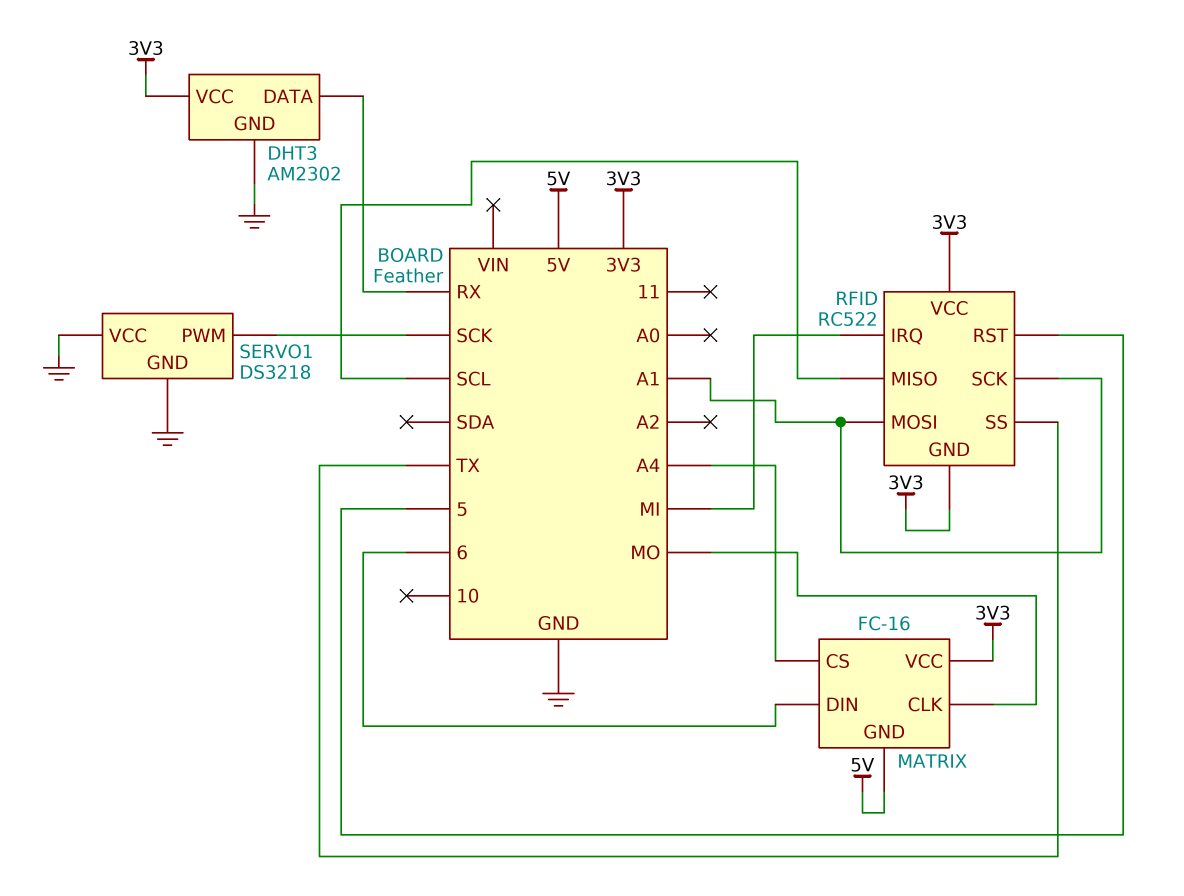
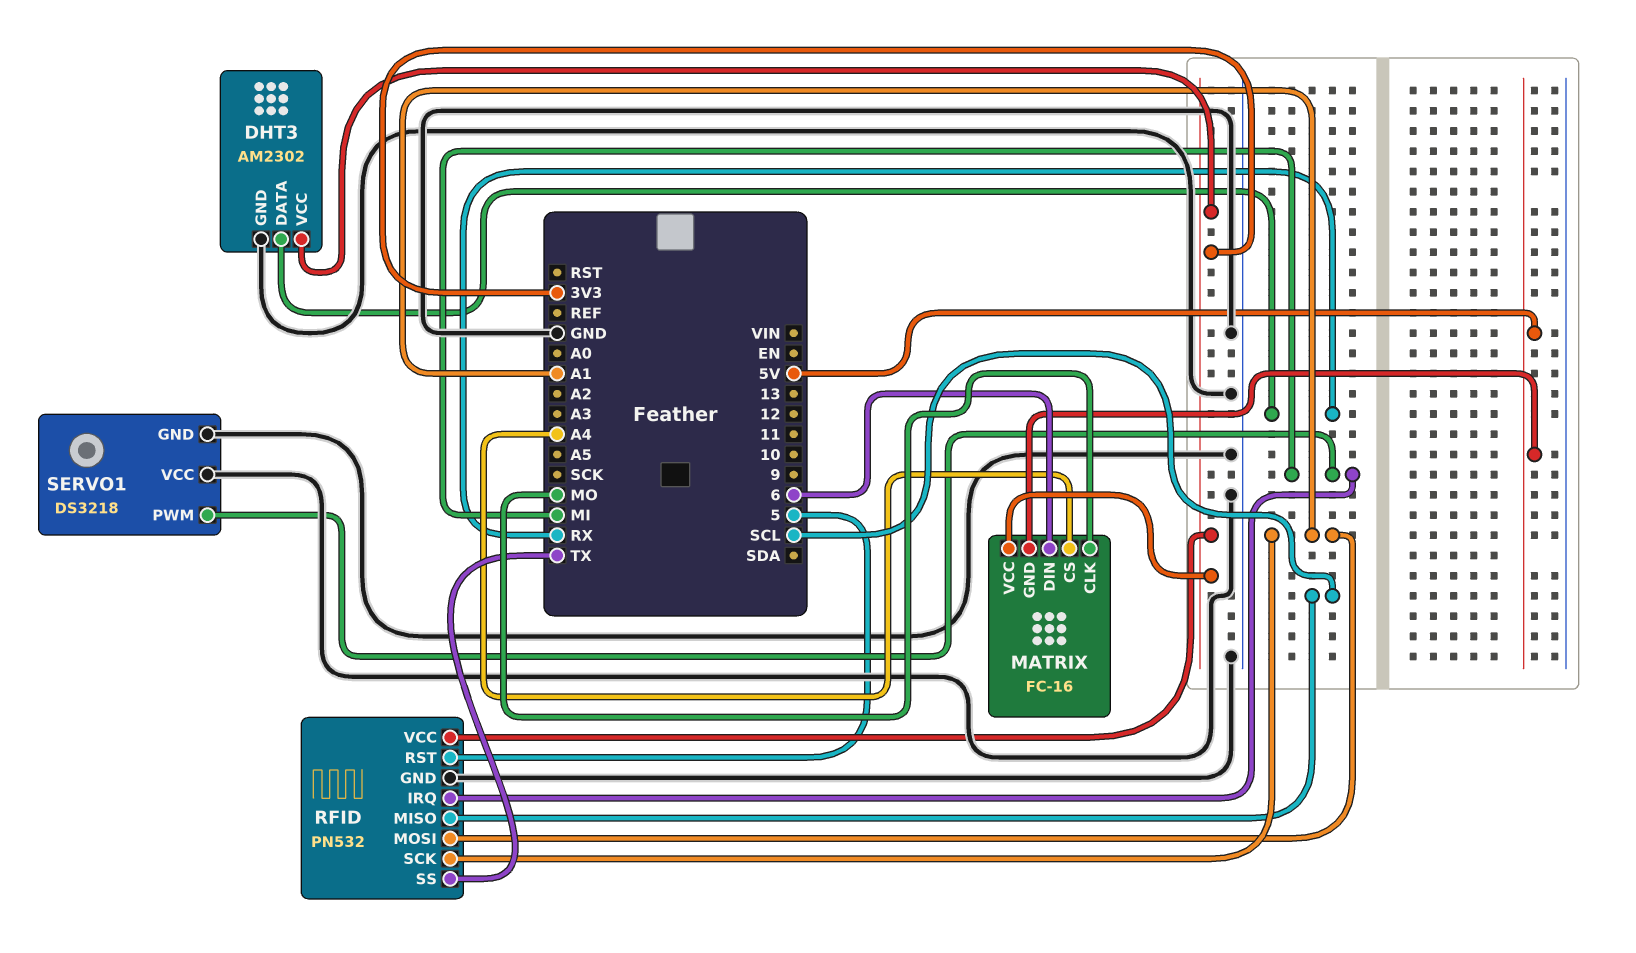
RFID: RC522 -> PN532
RFID pin GND: 3V3 -> GND
SERVO1 pin PWM: SCK -> MI

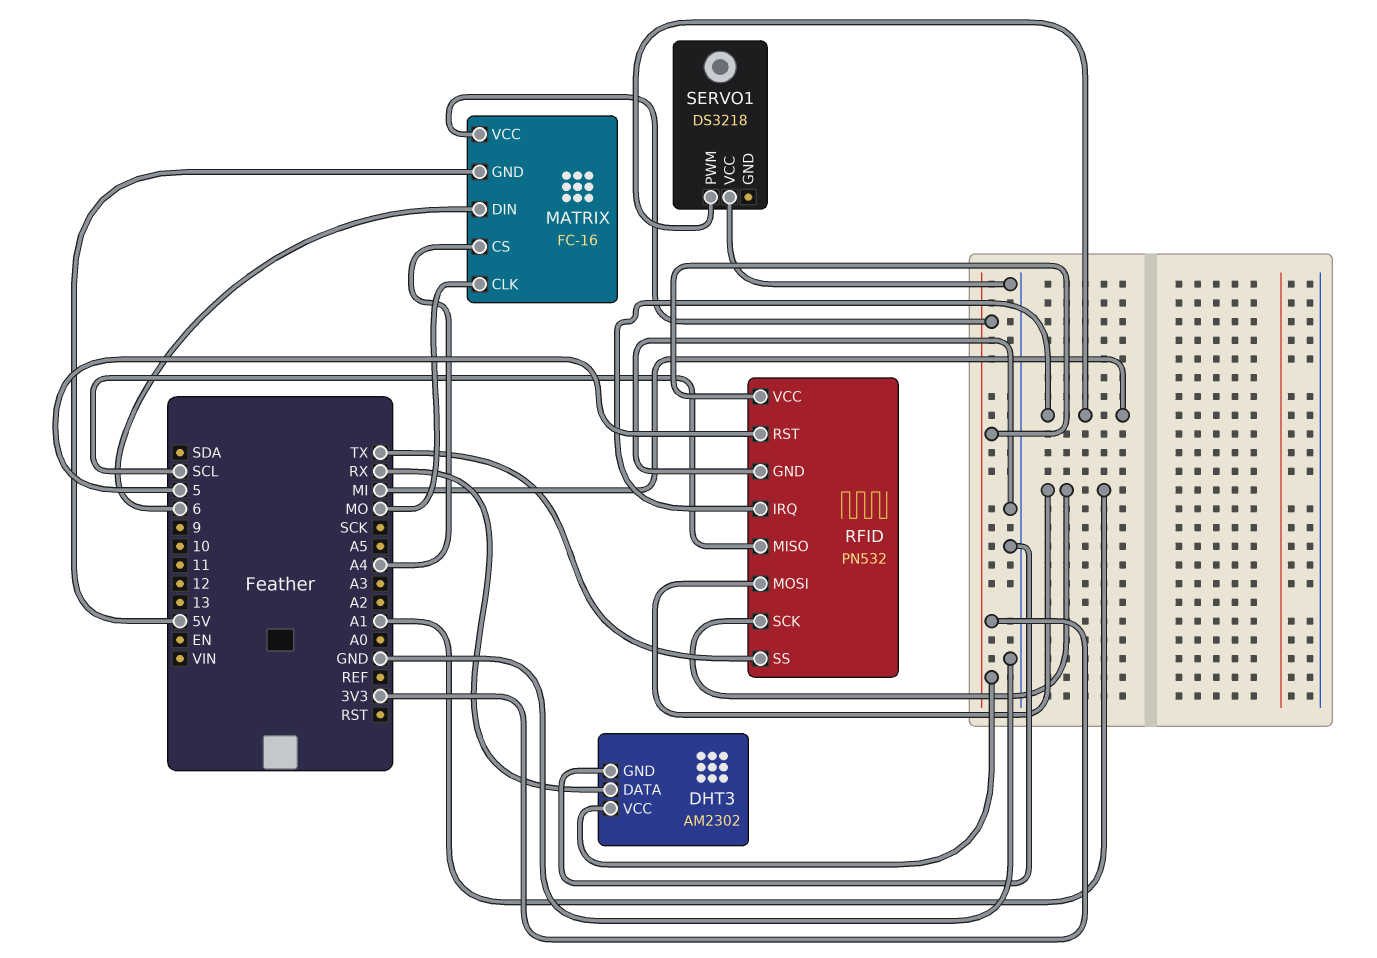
SERVO1 pin GND: GND -> none

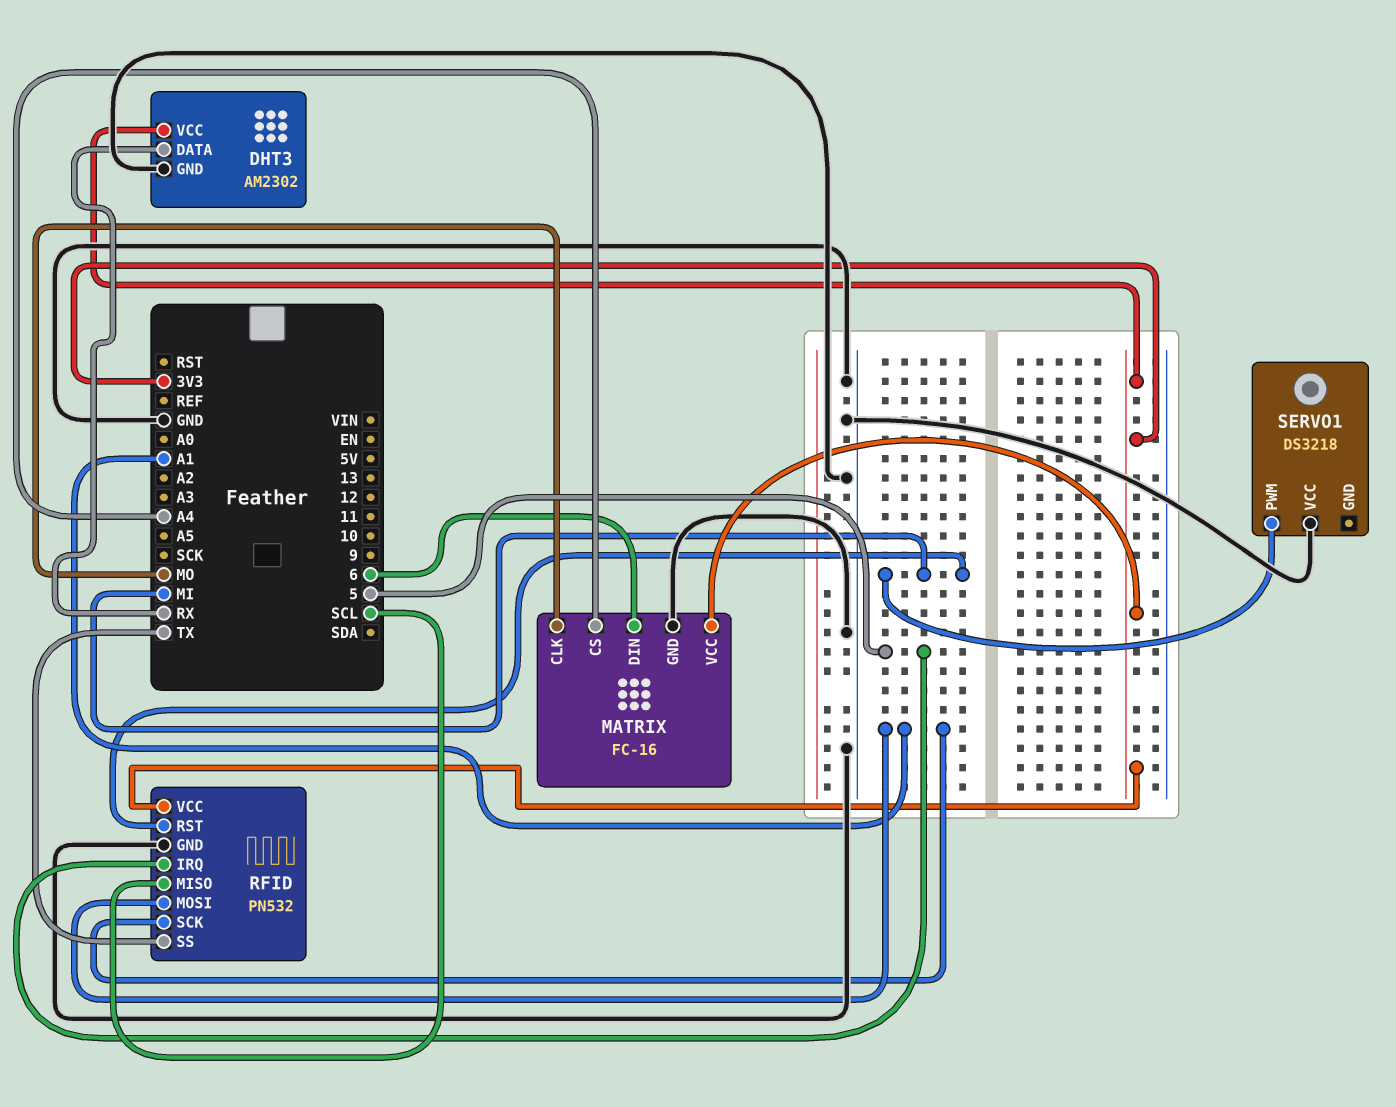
MATRIX pin GND: 5V -> GND
RFID pin IRQ: MI -> 5
RFID pin RST: 5 -> MI

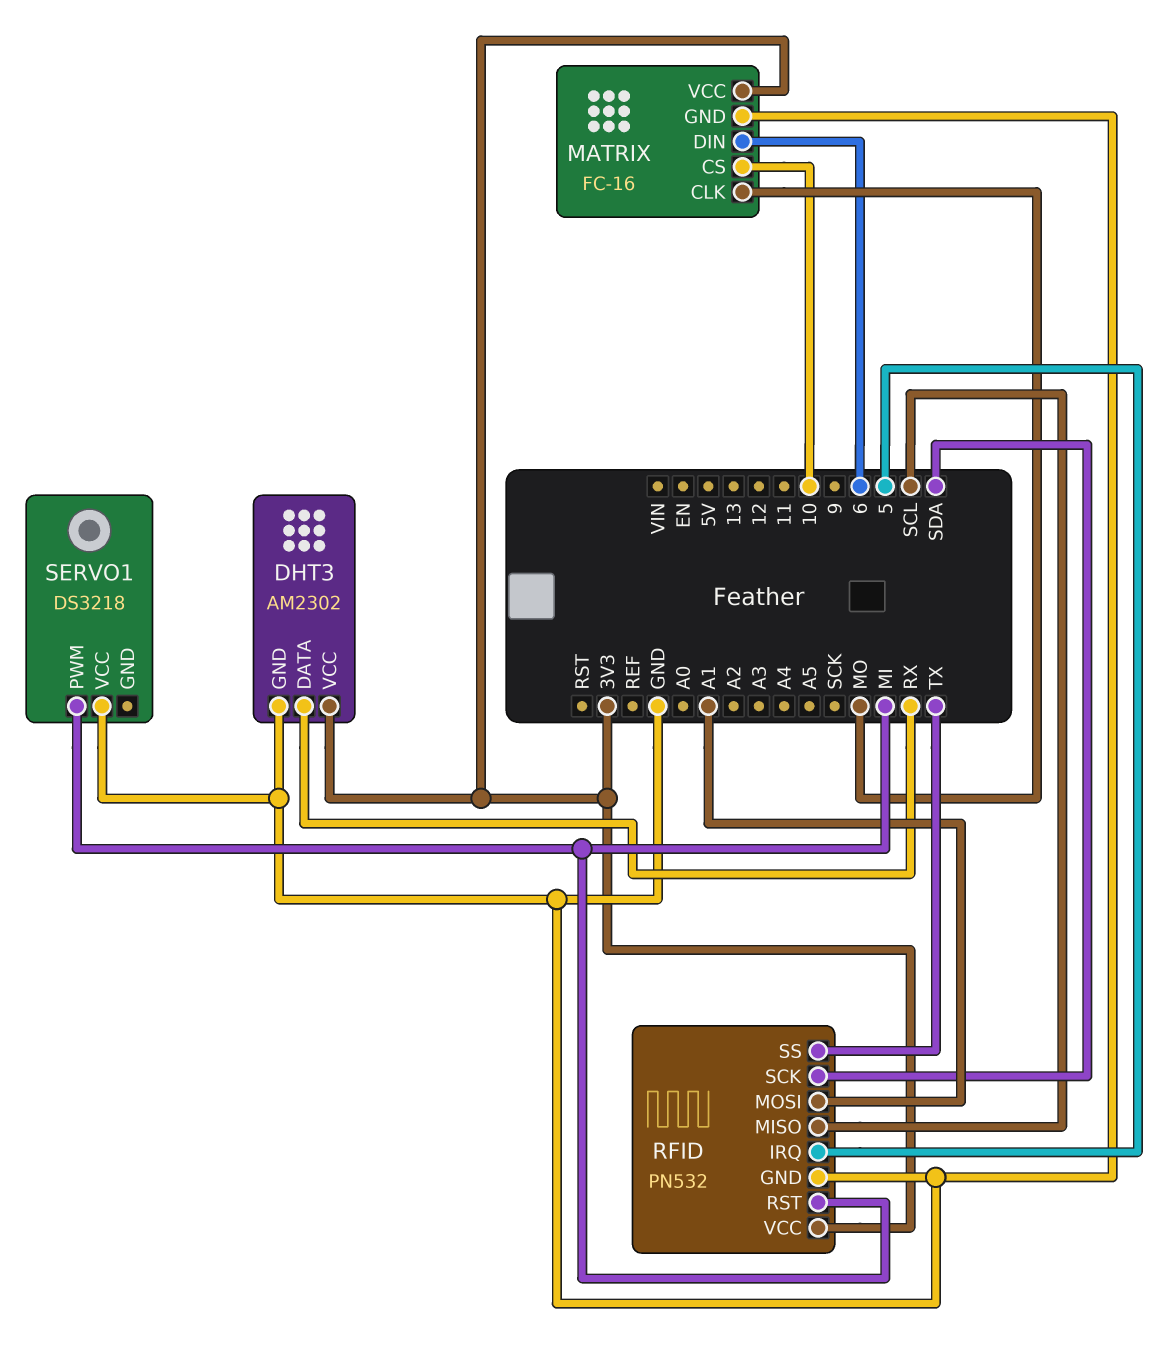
MATRIX pin CS: A4 -> 10
RFID pin SCK: A1 -> SDA

